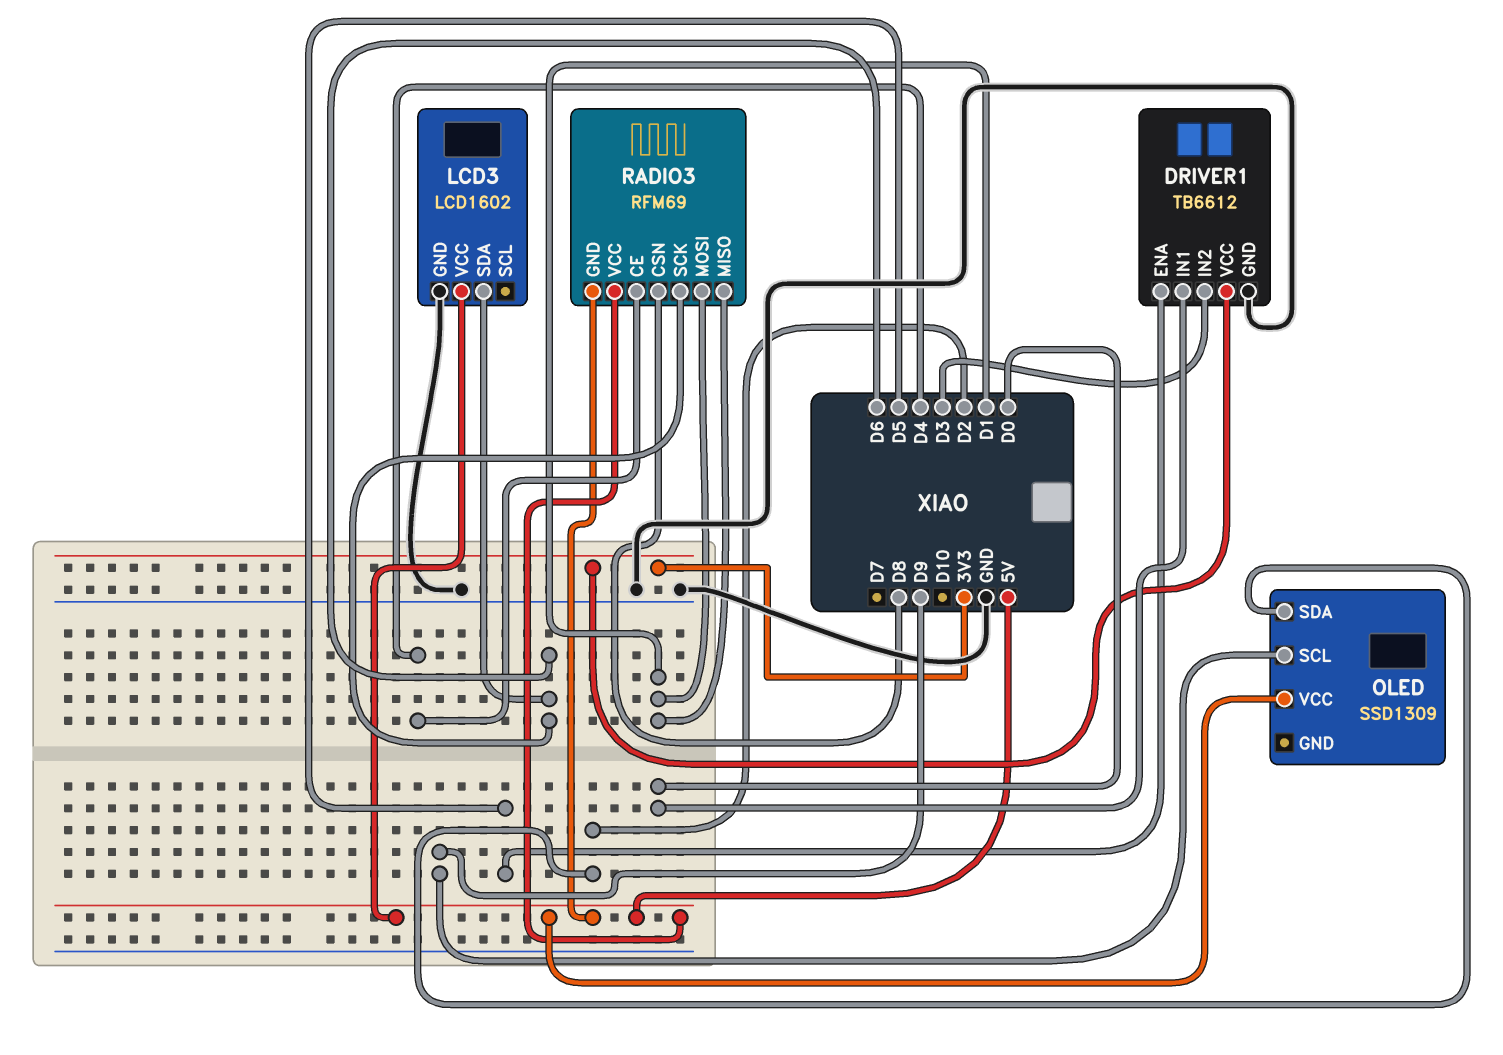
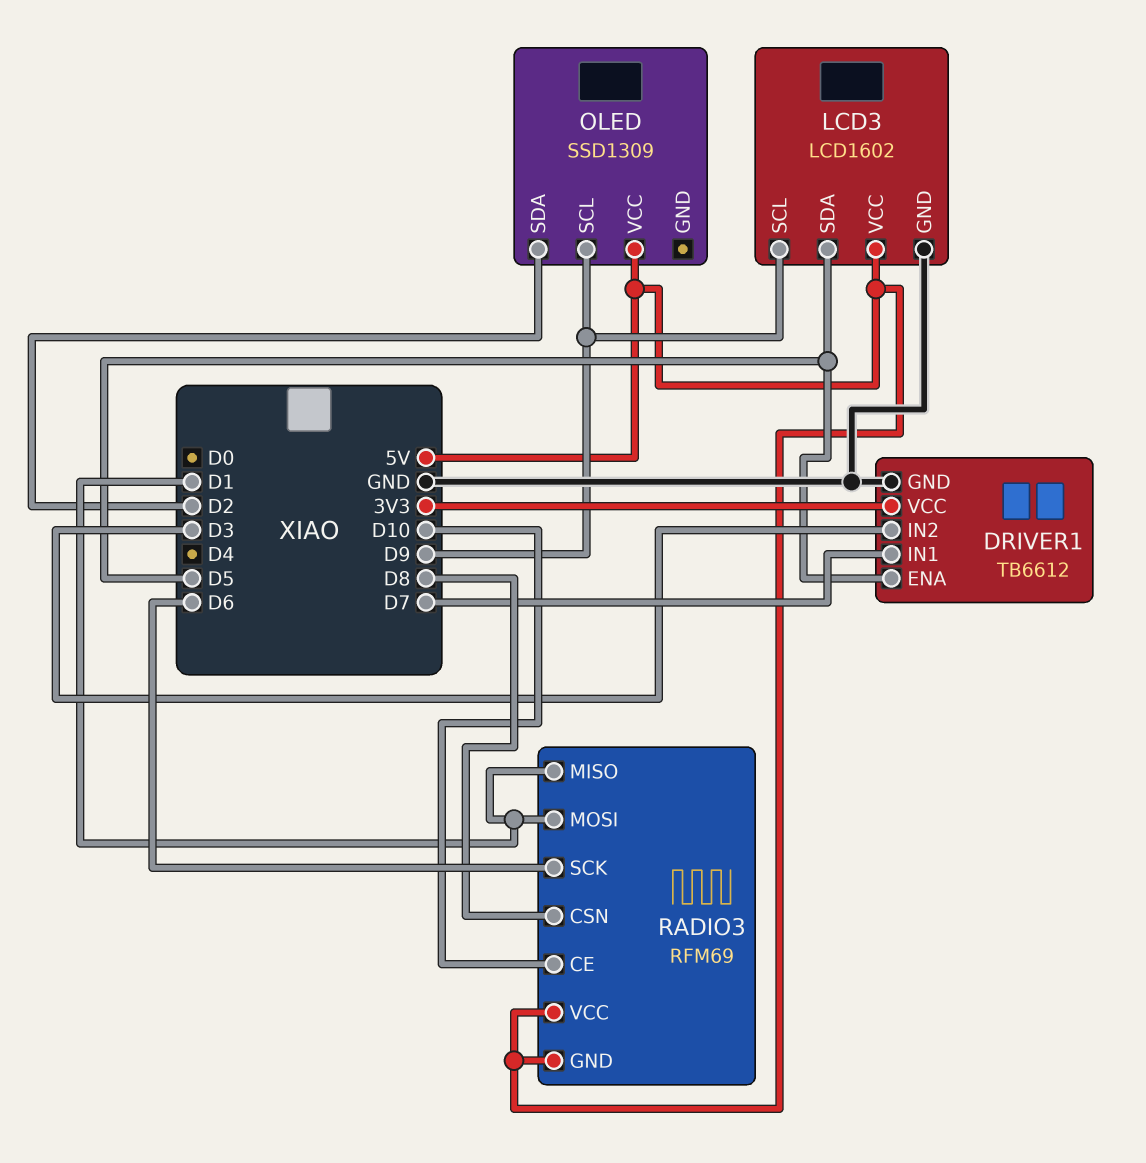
DRIVER1 pin IN1: D0 -> D7
LCD3 pin SCL: none -> D9
LCD3 pin SDA: D6 -> D5
RADIO3 pin CE: D4 -> D10

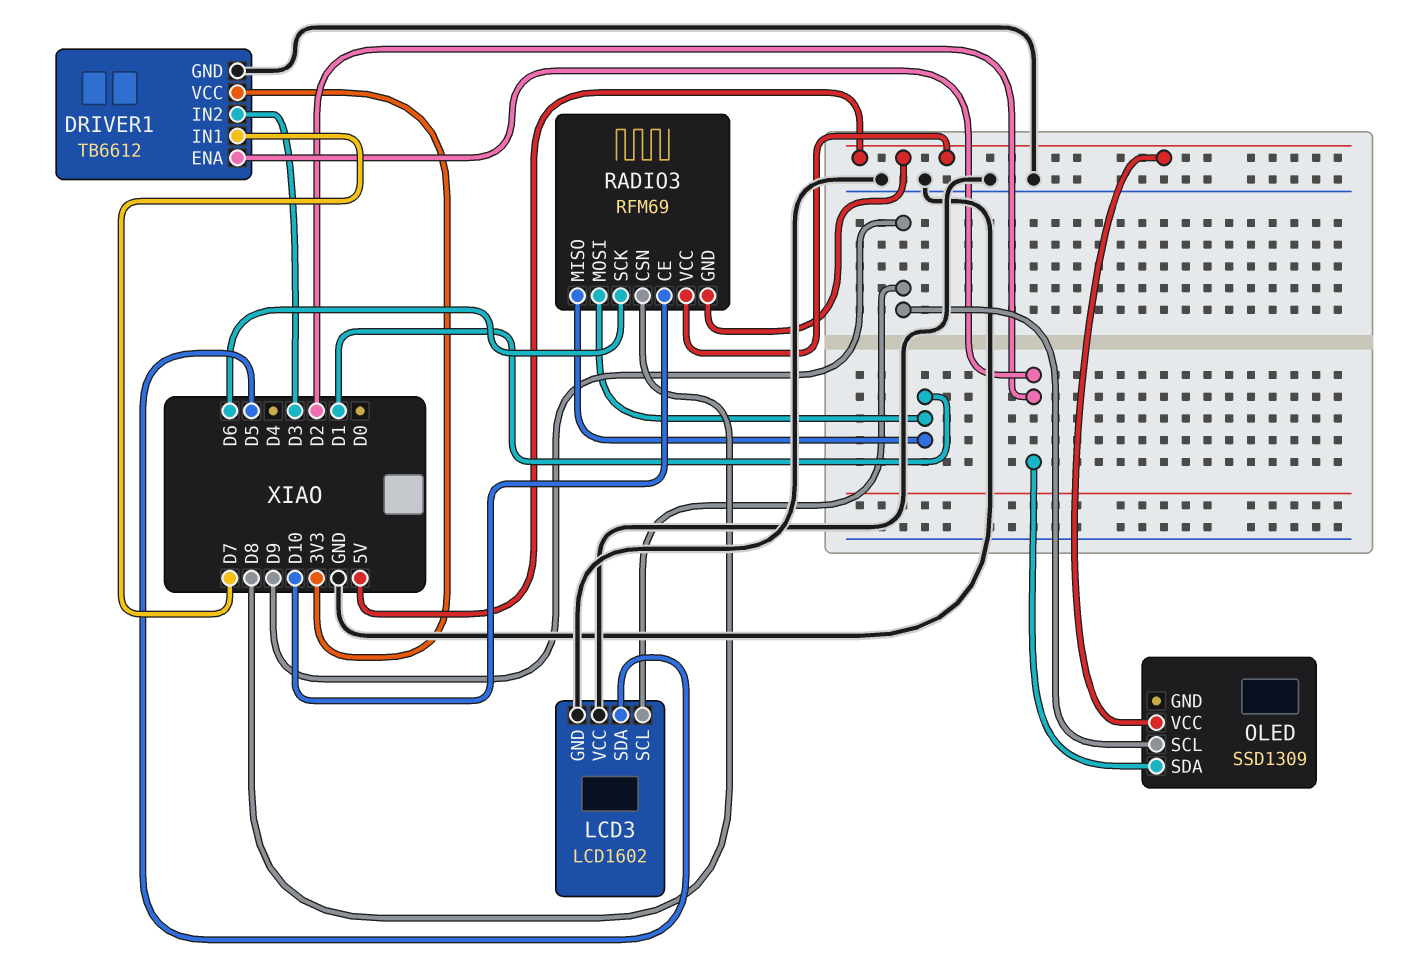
DRIVER1 pin ENA: D5 -> D2
LCD3 pin VCC: 5V -> GND

